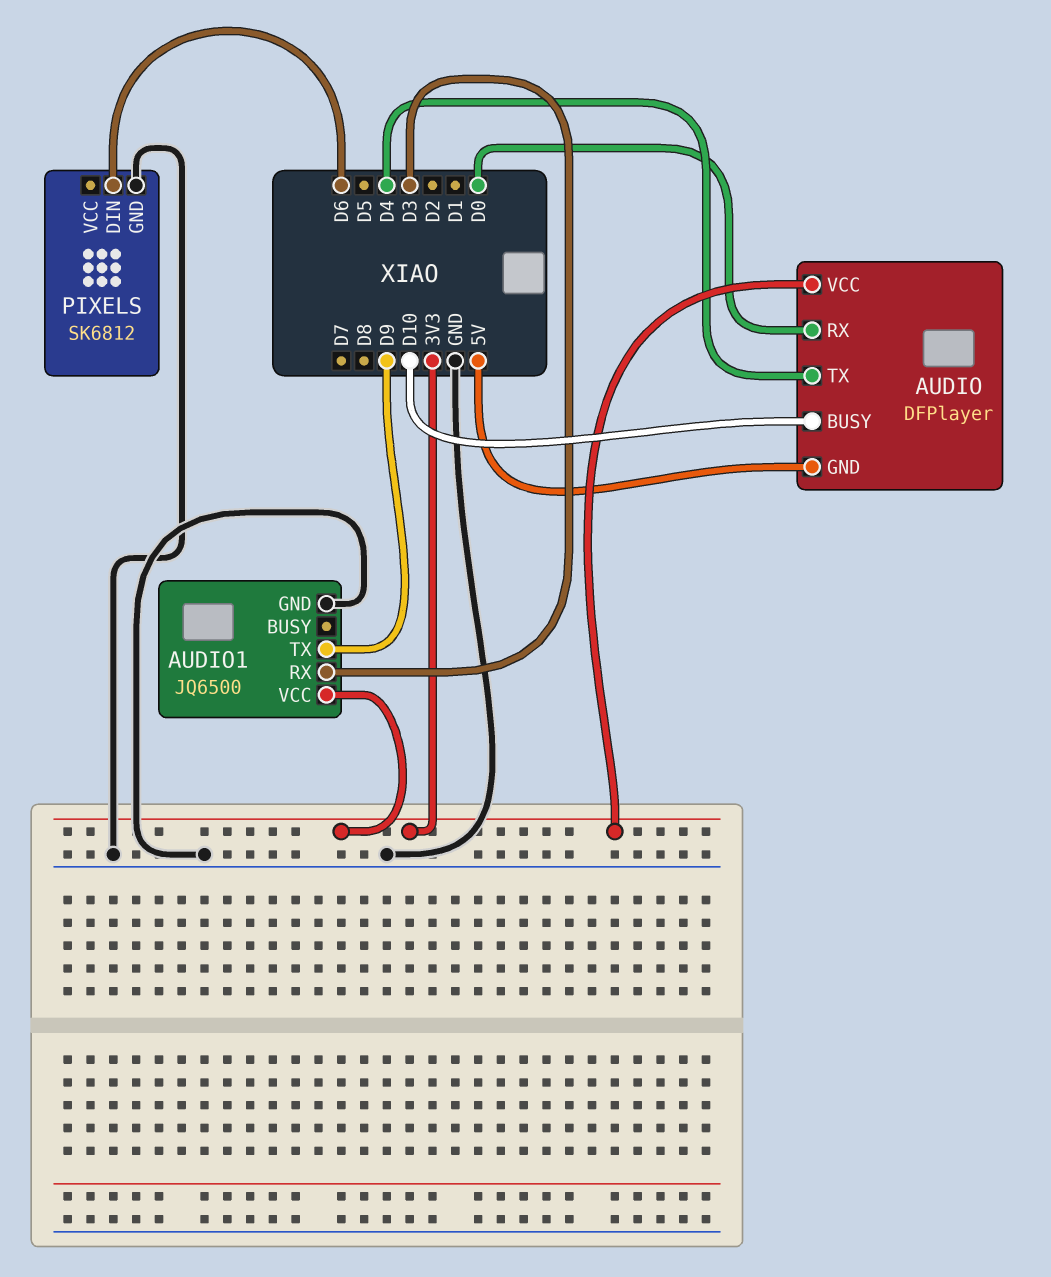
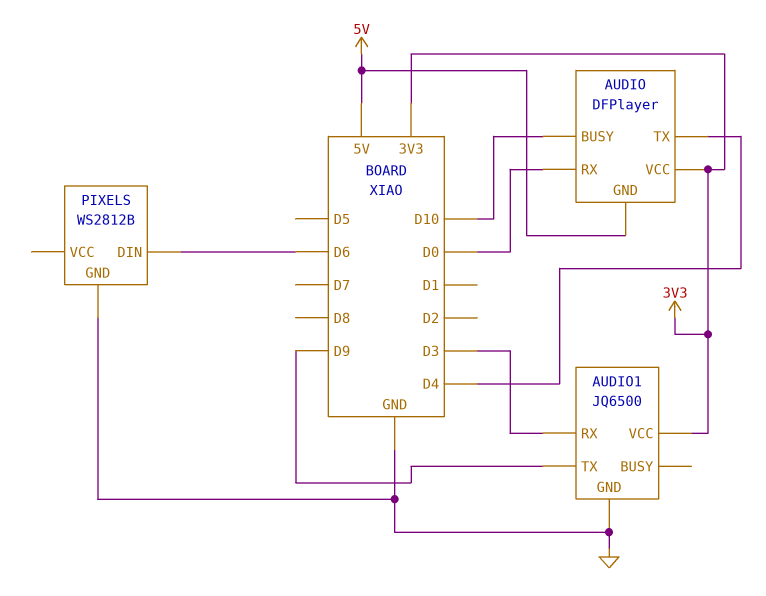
PIXELS: SK6812 -> WS2812B

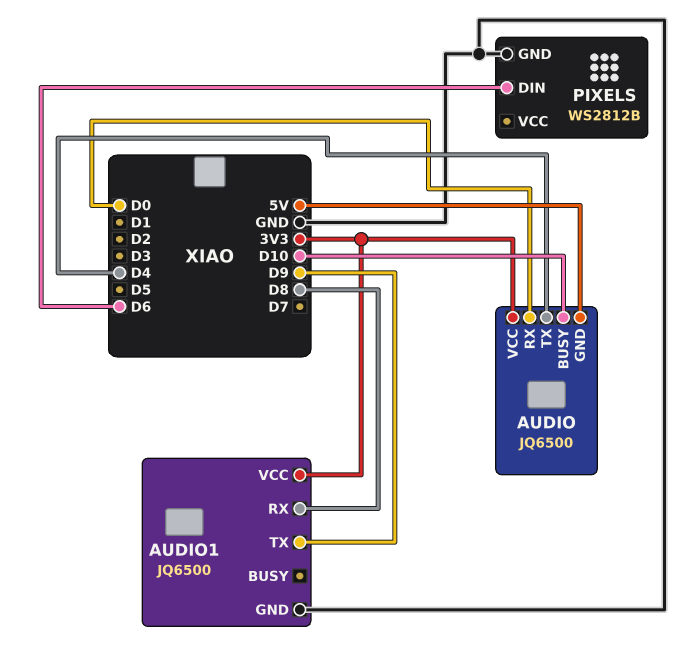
AUDIO: DFPlayer -> JQ6500
AUDIO1 pin RX: D3 -> D8

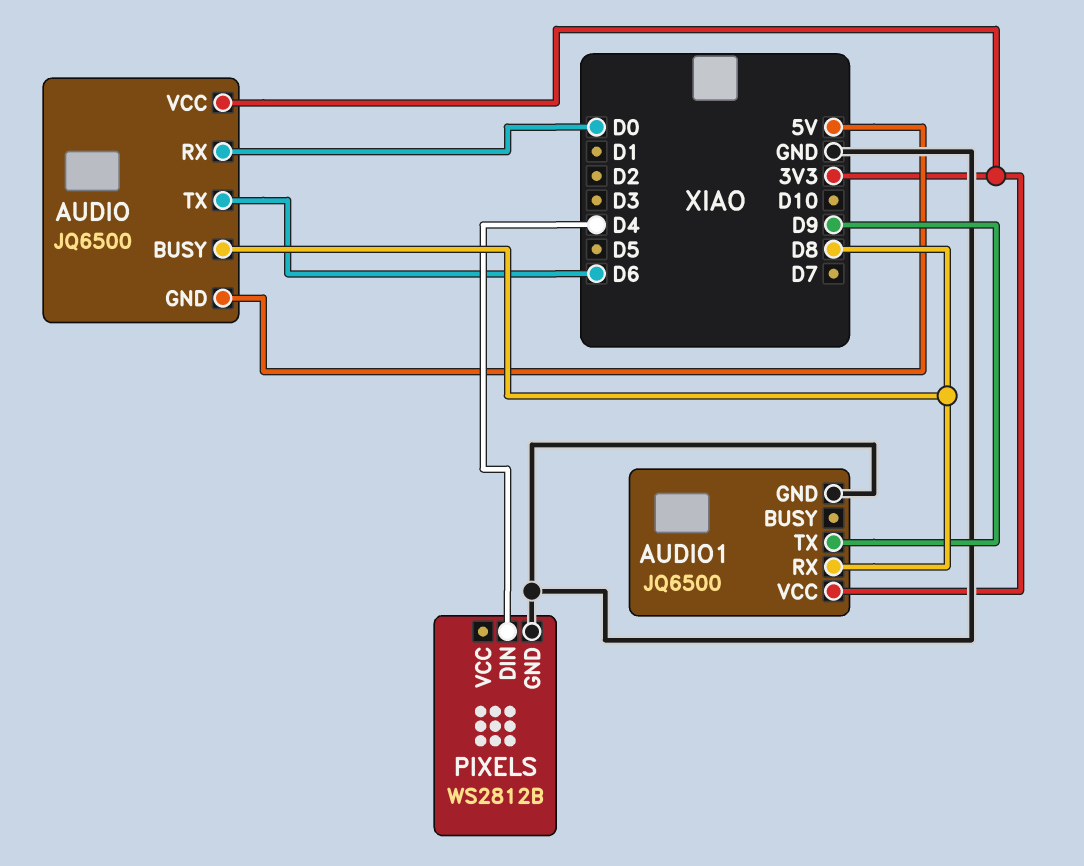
AUDIO pin BUSY: D10 -> D8
AUDIO pin TX: D4 -> D6
PIXELS pin DIN: D6 -> D4

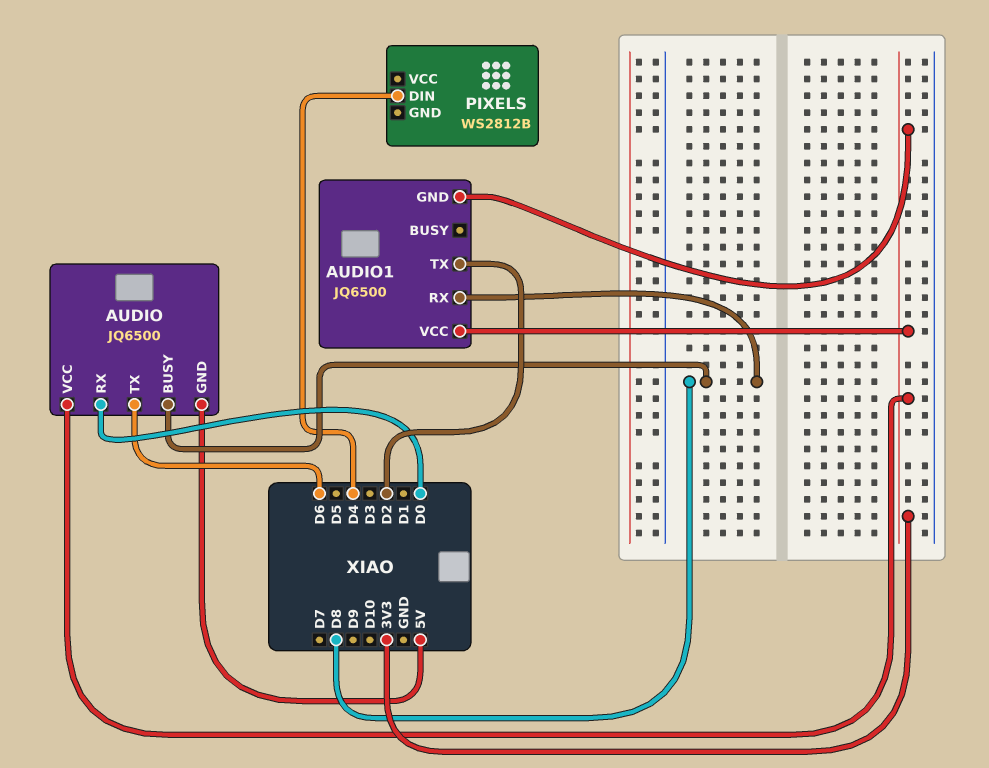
AUDIO1 pin GND: GND -> 3V3
AUDIO1 pin TX: D9 -> D2
PIXELS pin GND: GND -> none

